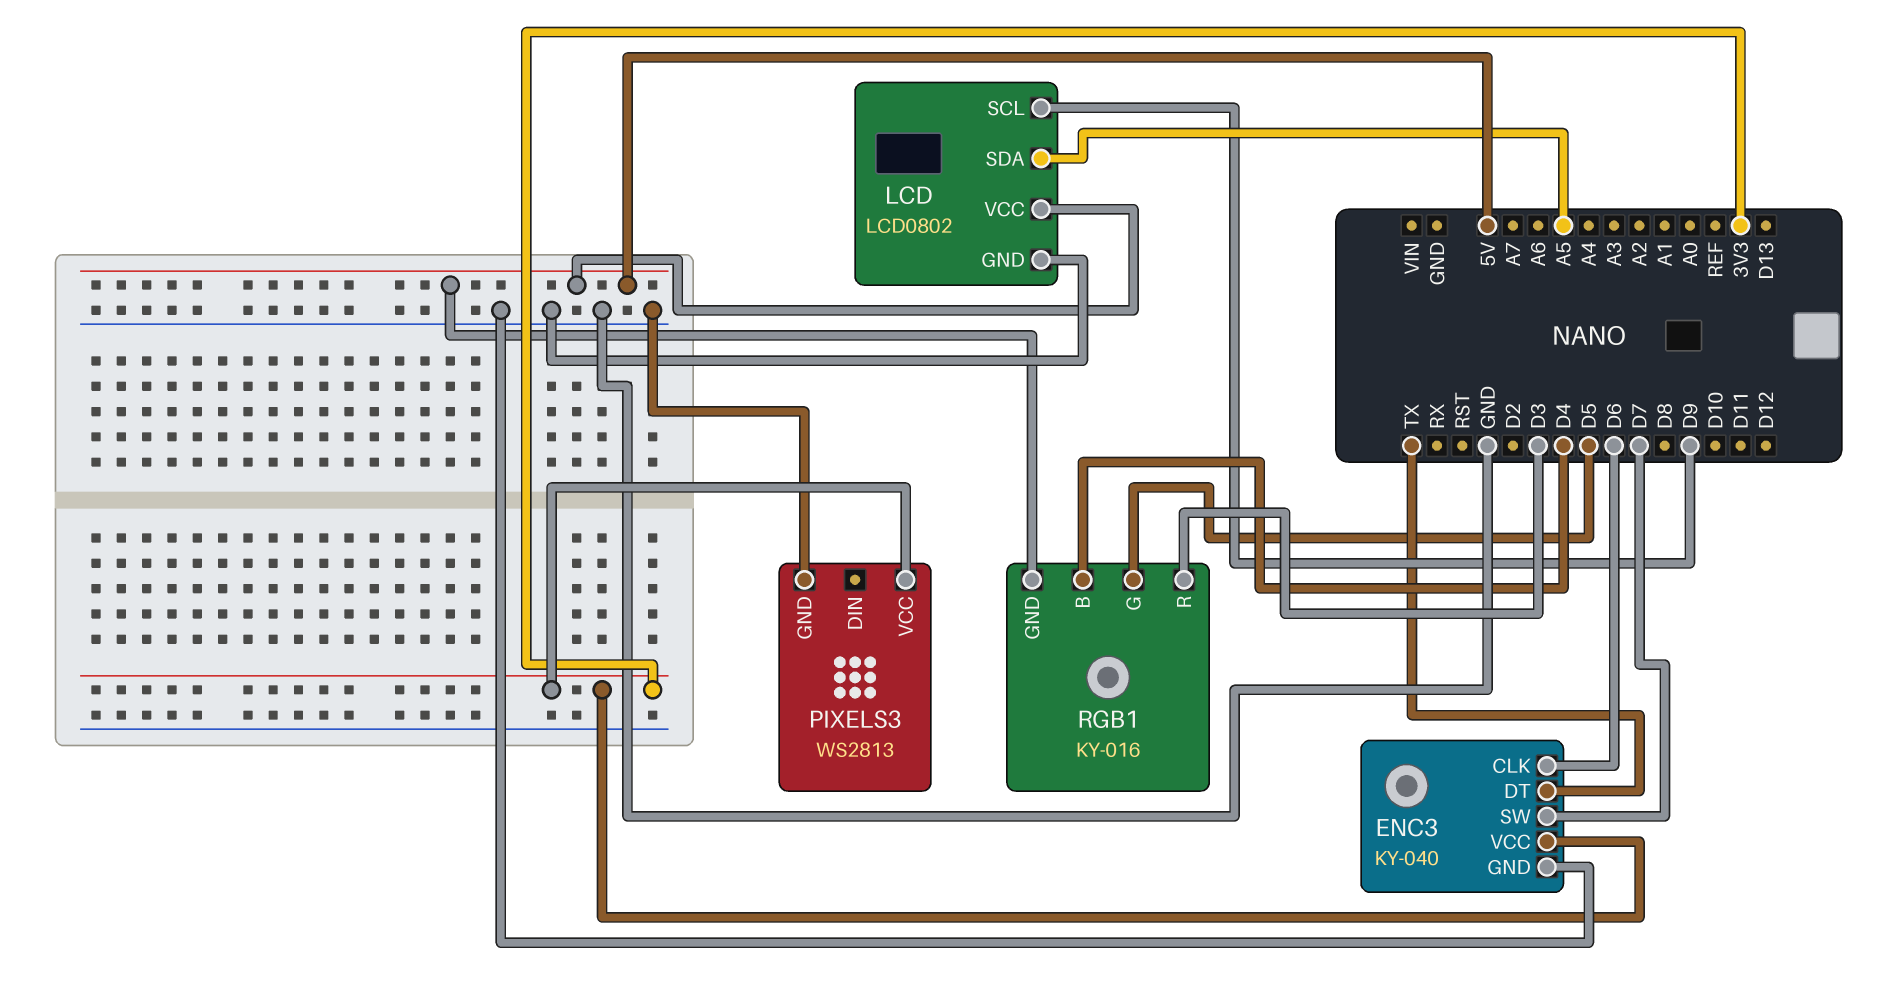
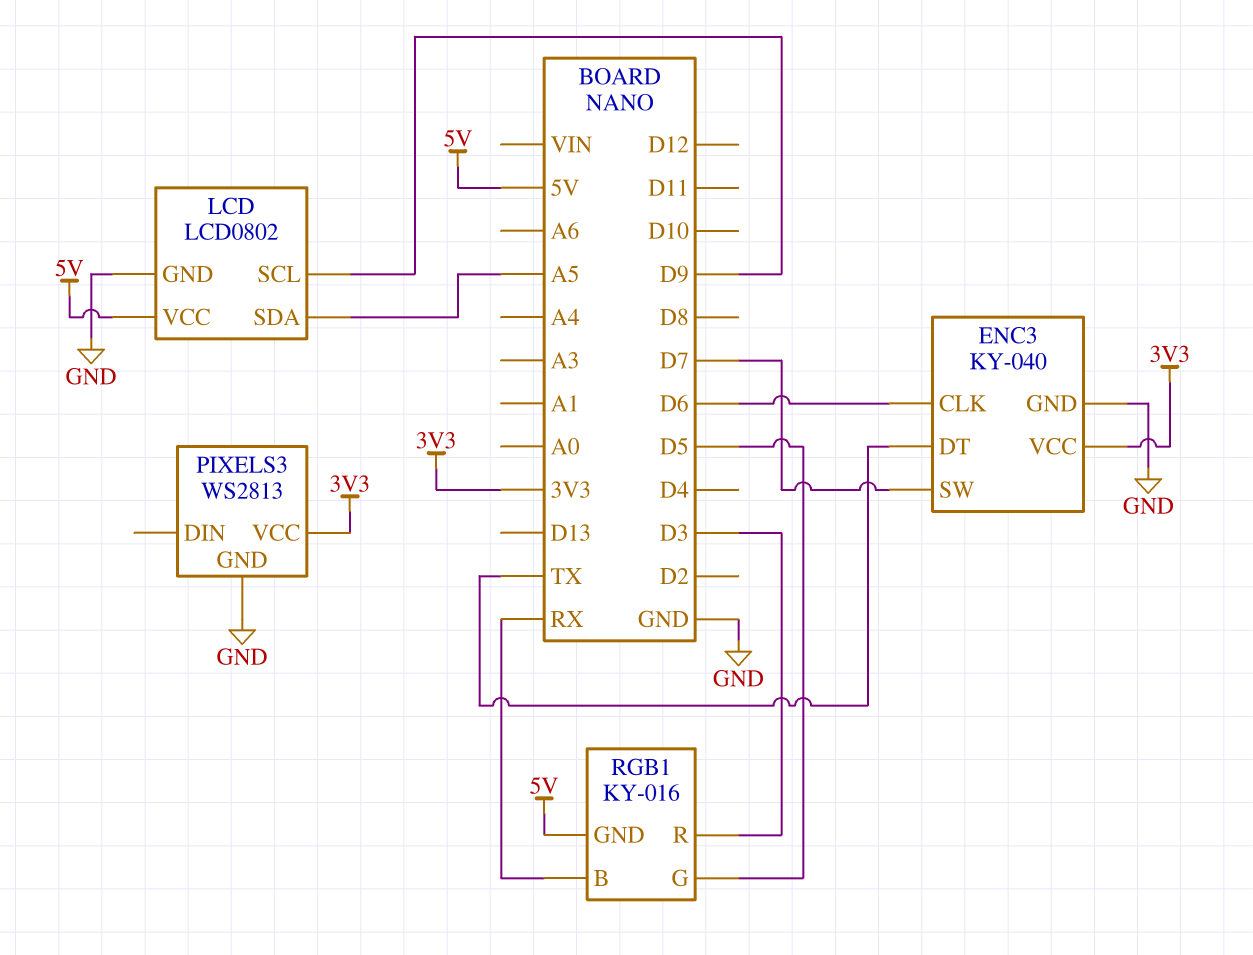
RGB1 pin B: D4 -> RX

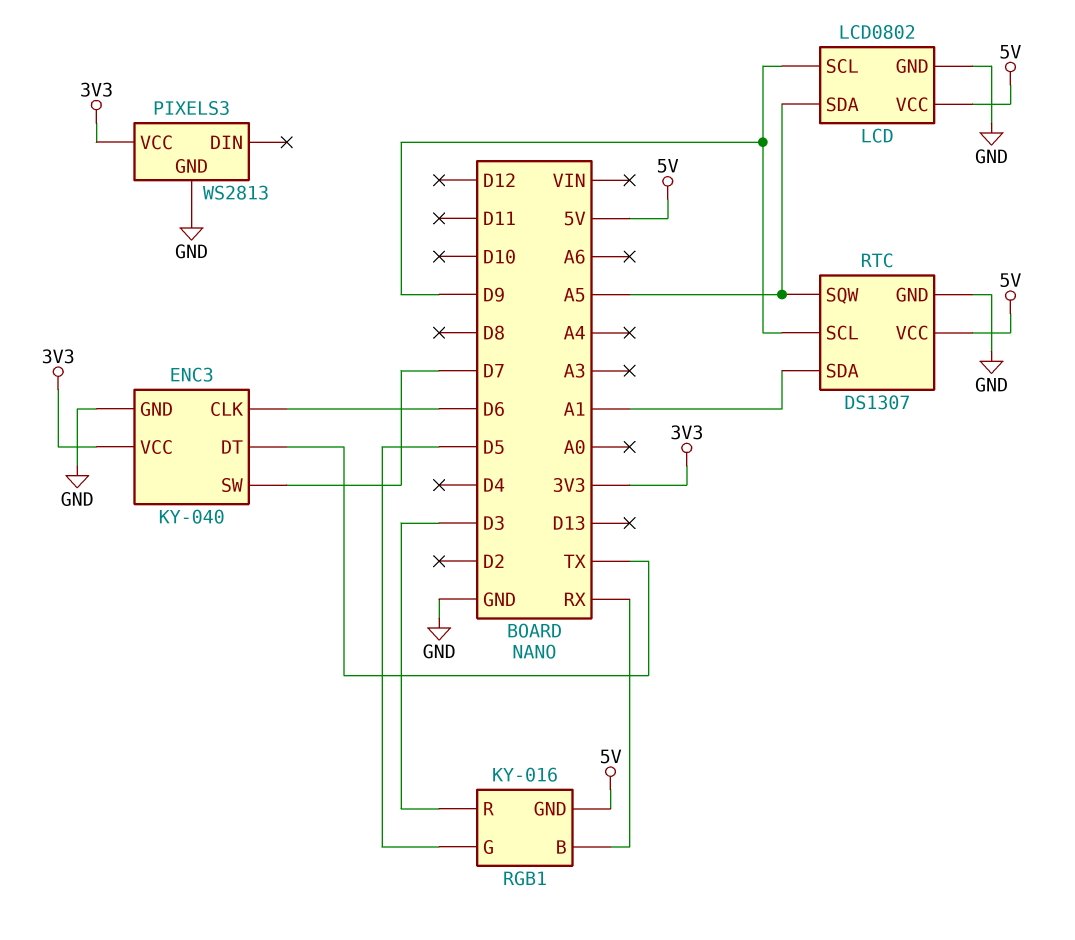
RTC: none -> DS1307
RTC pin GND: none -> GND
RTC pin SCL: none -> D9
RTC pin SDA: none -> A1
RTC pin SQW: none -> A5
RTC pin VCC: none -> 5V

